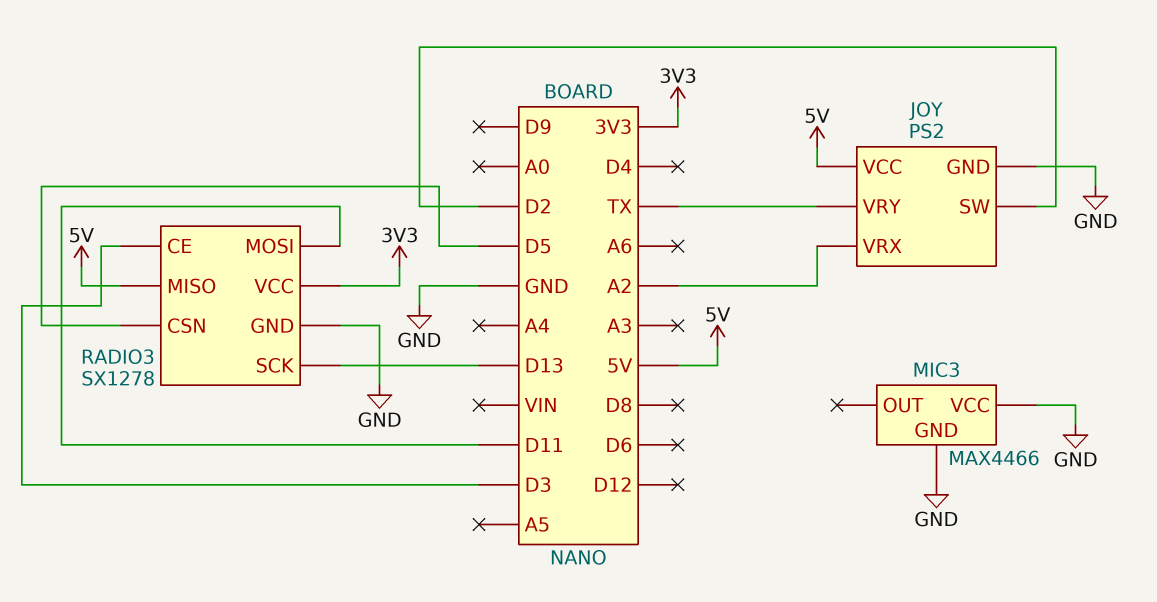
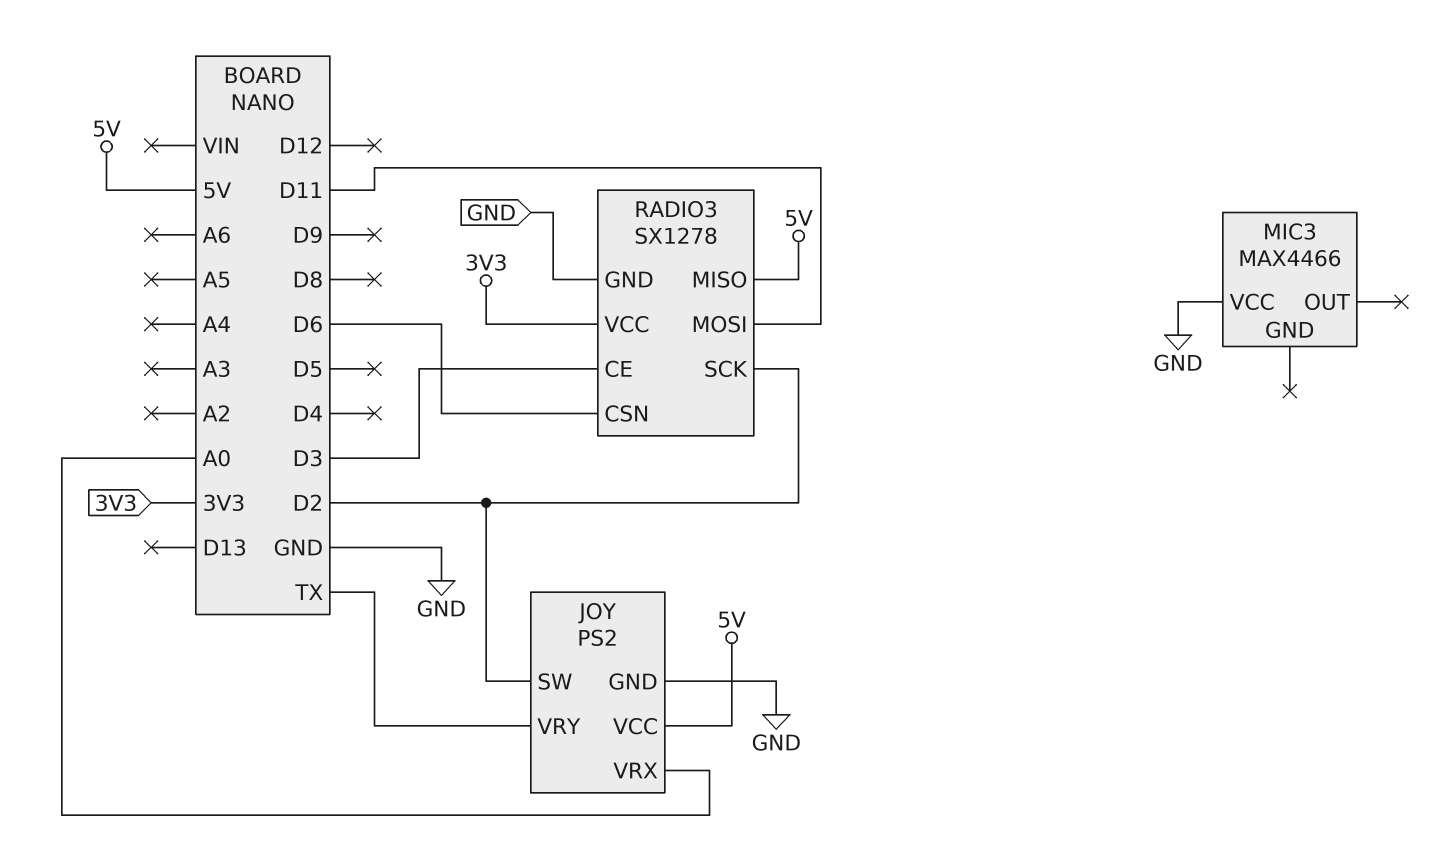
JOY pin VRX: A2 -> A0
MIC3 pin GND: GND -> none
RADIO3 pin CSN: D5 -> D6
RADIO3 pin SCK: D13 -> D2

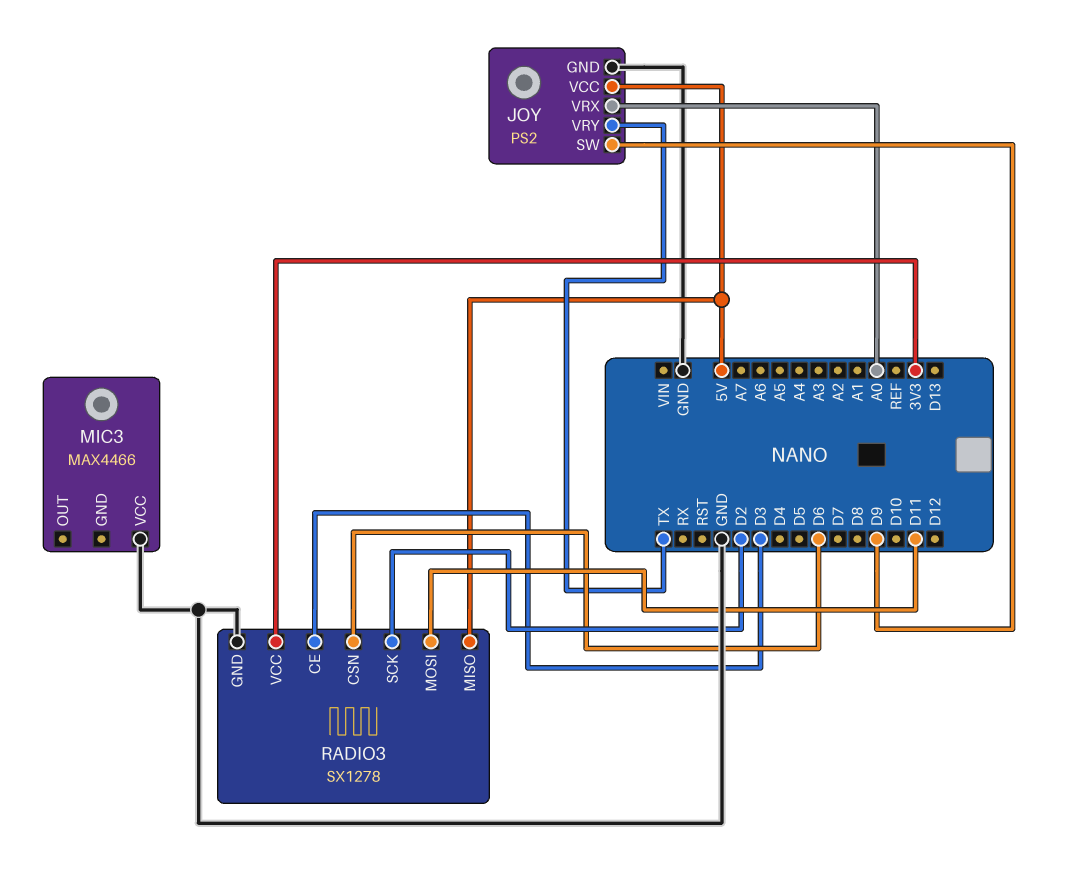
JOY pin SW: D2 -> D9

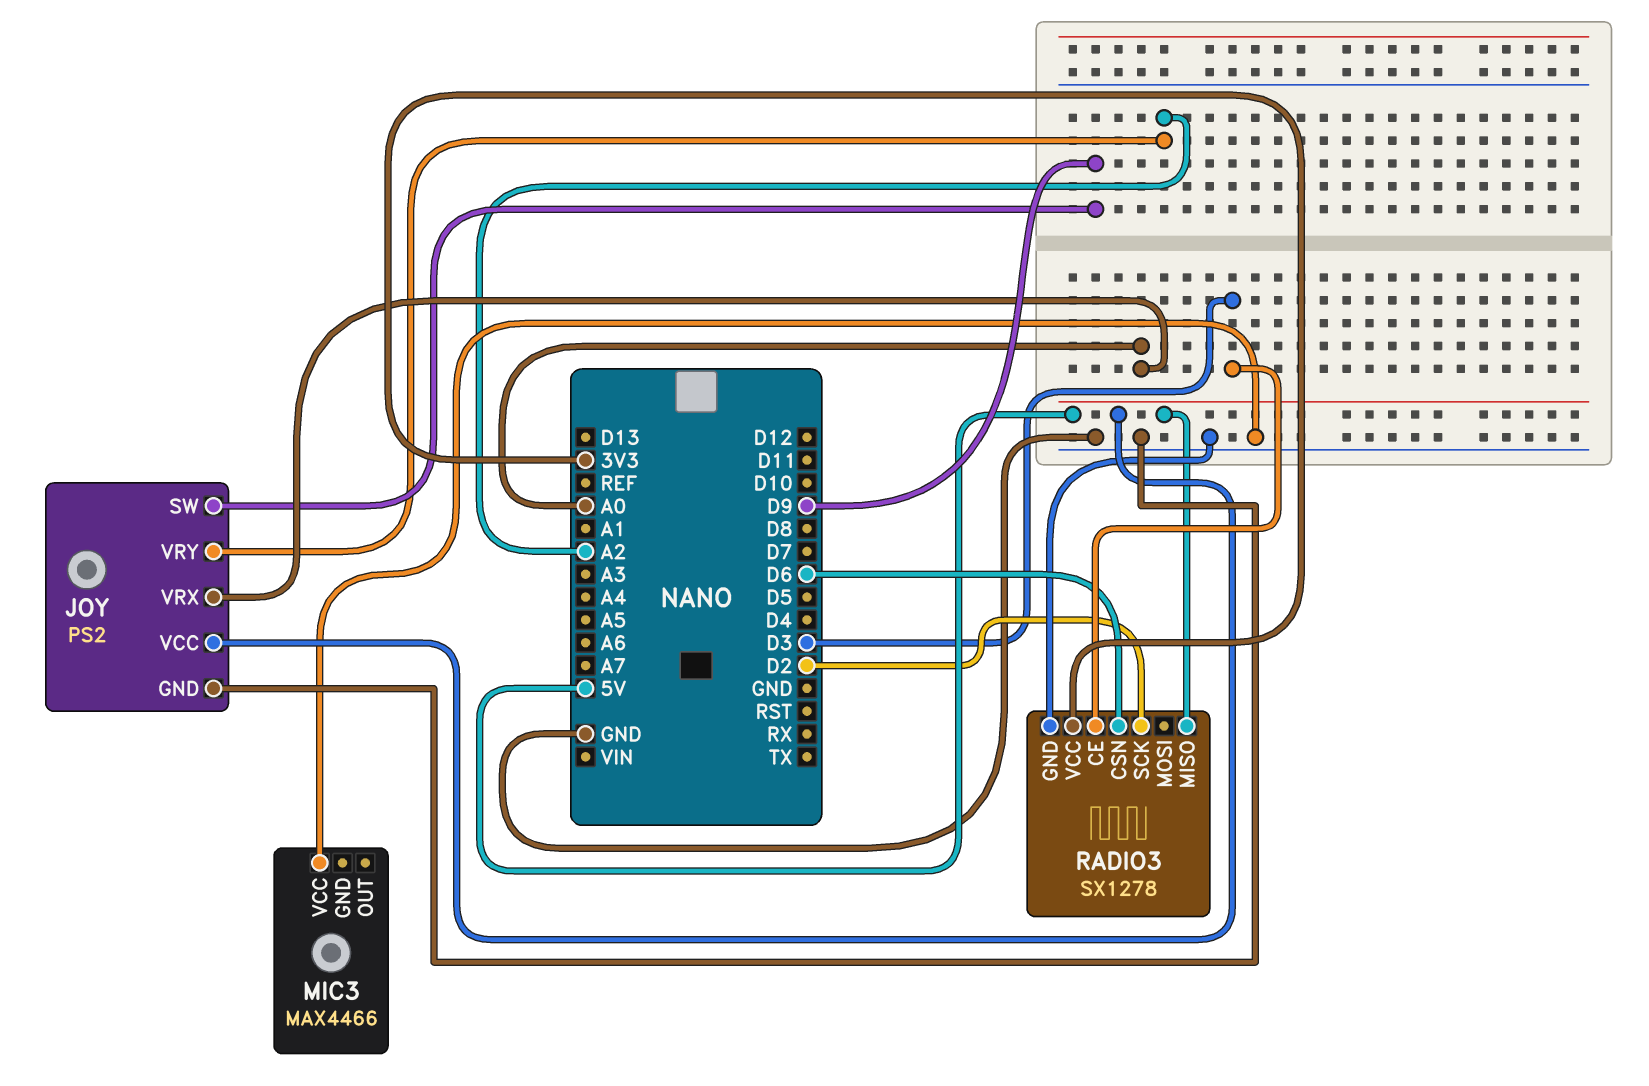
JOY pin VRY: TX -> A2
RADIO3 pin MOSI: D11 -> none

